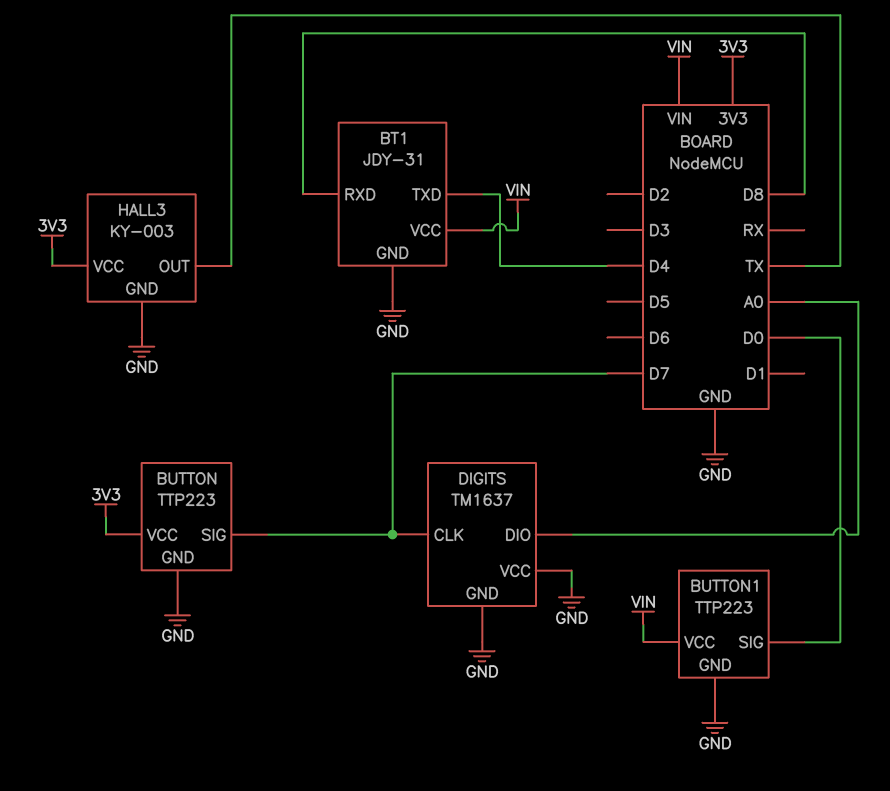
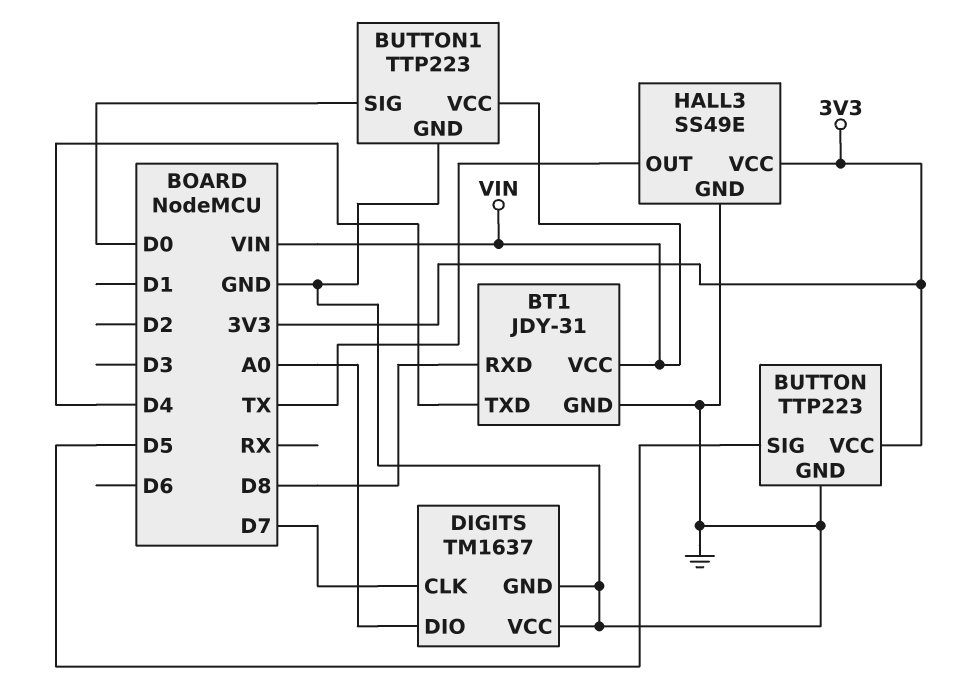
BUTTON pin SIG: D7 -> D5
HALL3: KY-003 -> SS49E

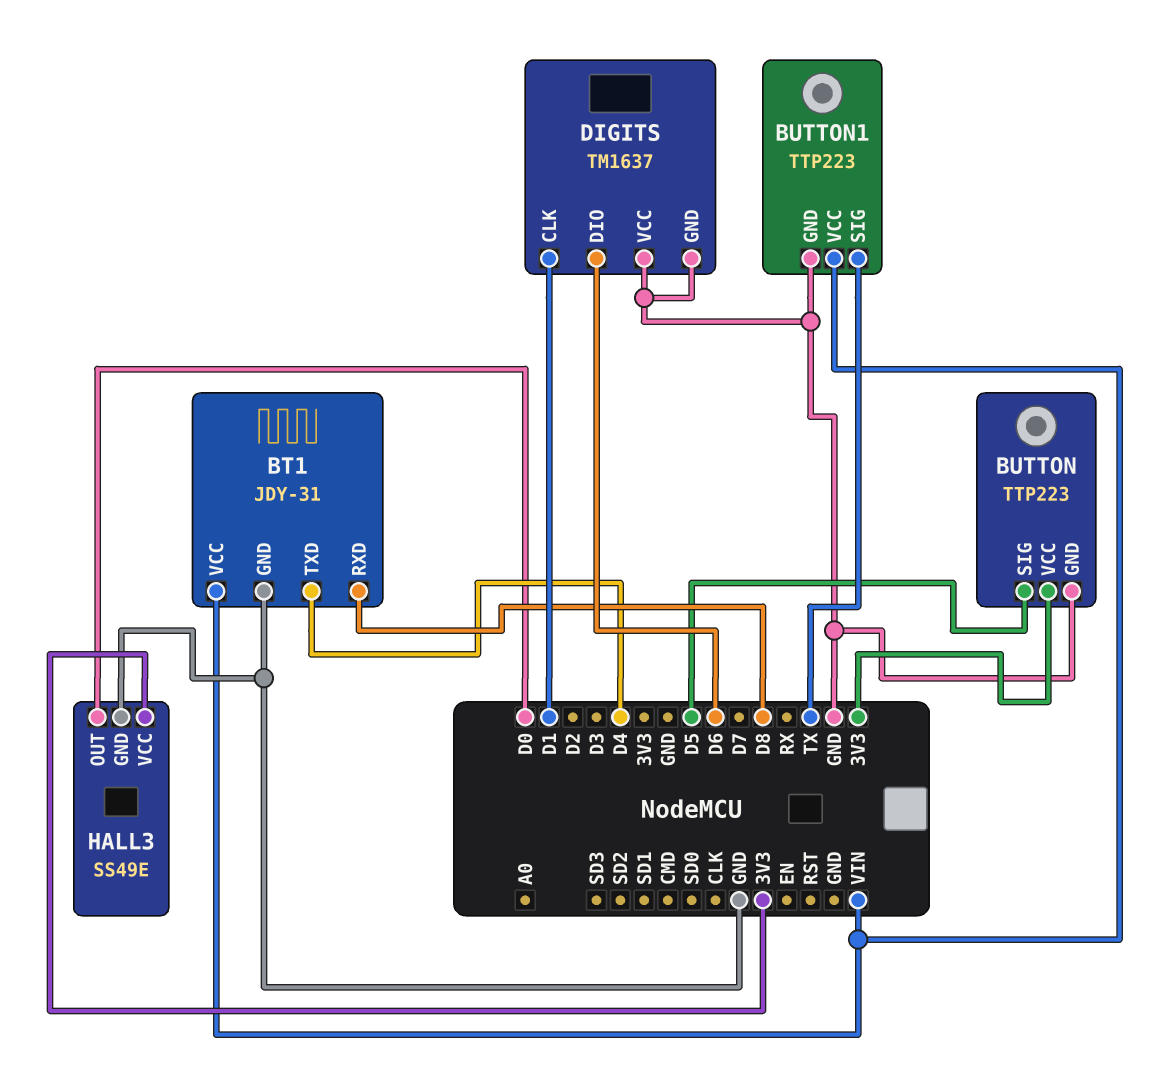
BUTTON1 pin SIG: D0 -> TX
DIGITS pin CLK: D7 -> D1
DIGITS pin DIO: A0 -> D6
HALL3 pin OUT: TX -> D0

